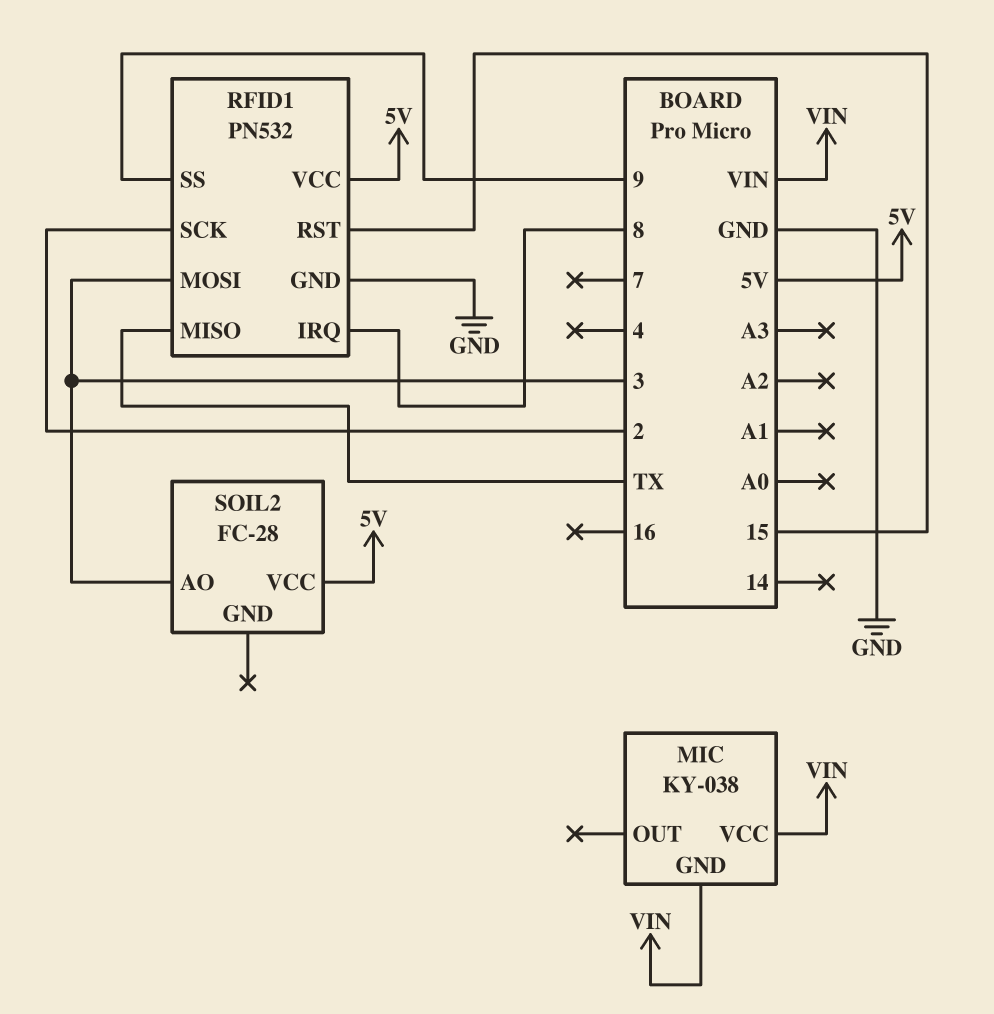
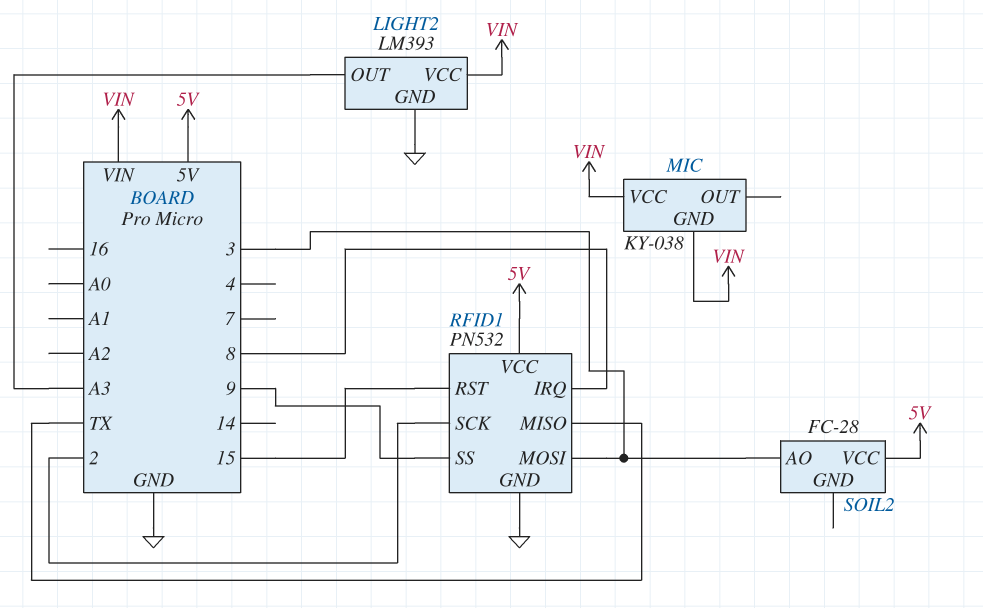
LIGHT2: none -> LM393
LIGHT2 pin GND: none -> GND
LIGHT2 pin OUT: none -> A3
LIGHT2 pin VCC: none -> VIN

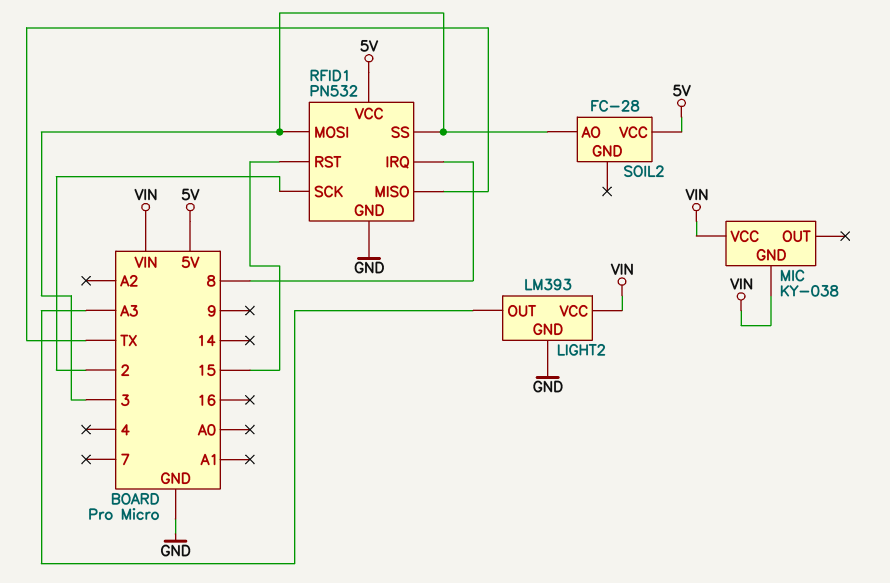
RFID1 pin SS: 9 -> 3

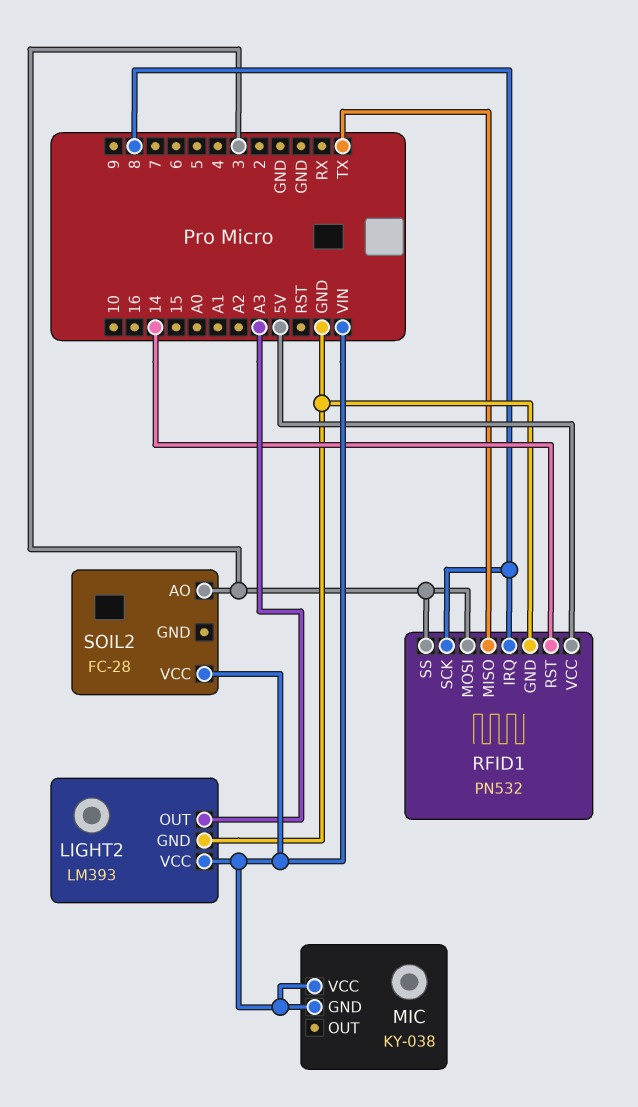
RFID1 pin RST: 15 -> 14
RFID1 pin SCK: 2 -> 8
SOIL2 pin VCC: 5V -> VIN

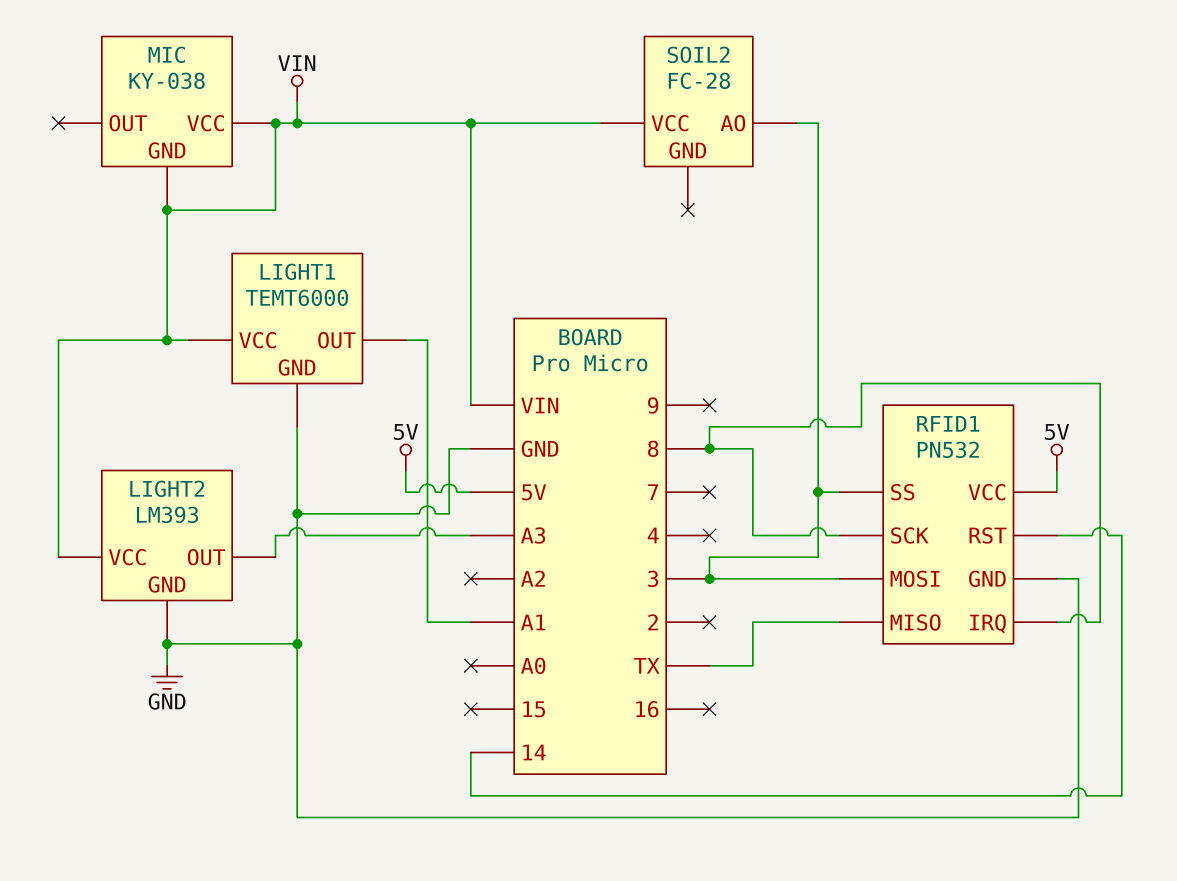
LIGHT1: none -> TEMT6000
LIGHT1 pin GND: none -> GND
LIGHT1 pin OUT: none -> A1
LIGHT1 pin VCC: none -> VIN

